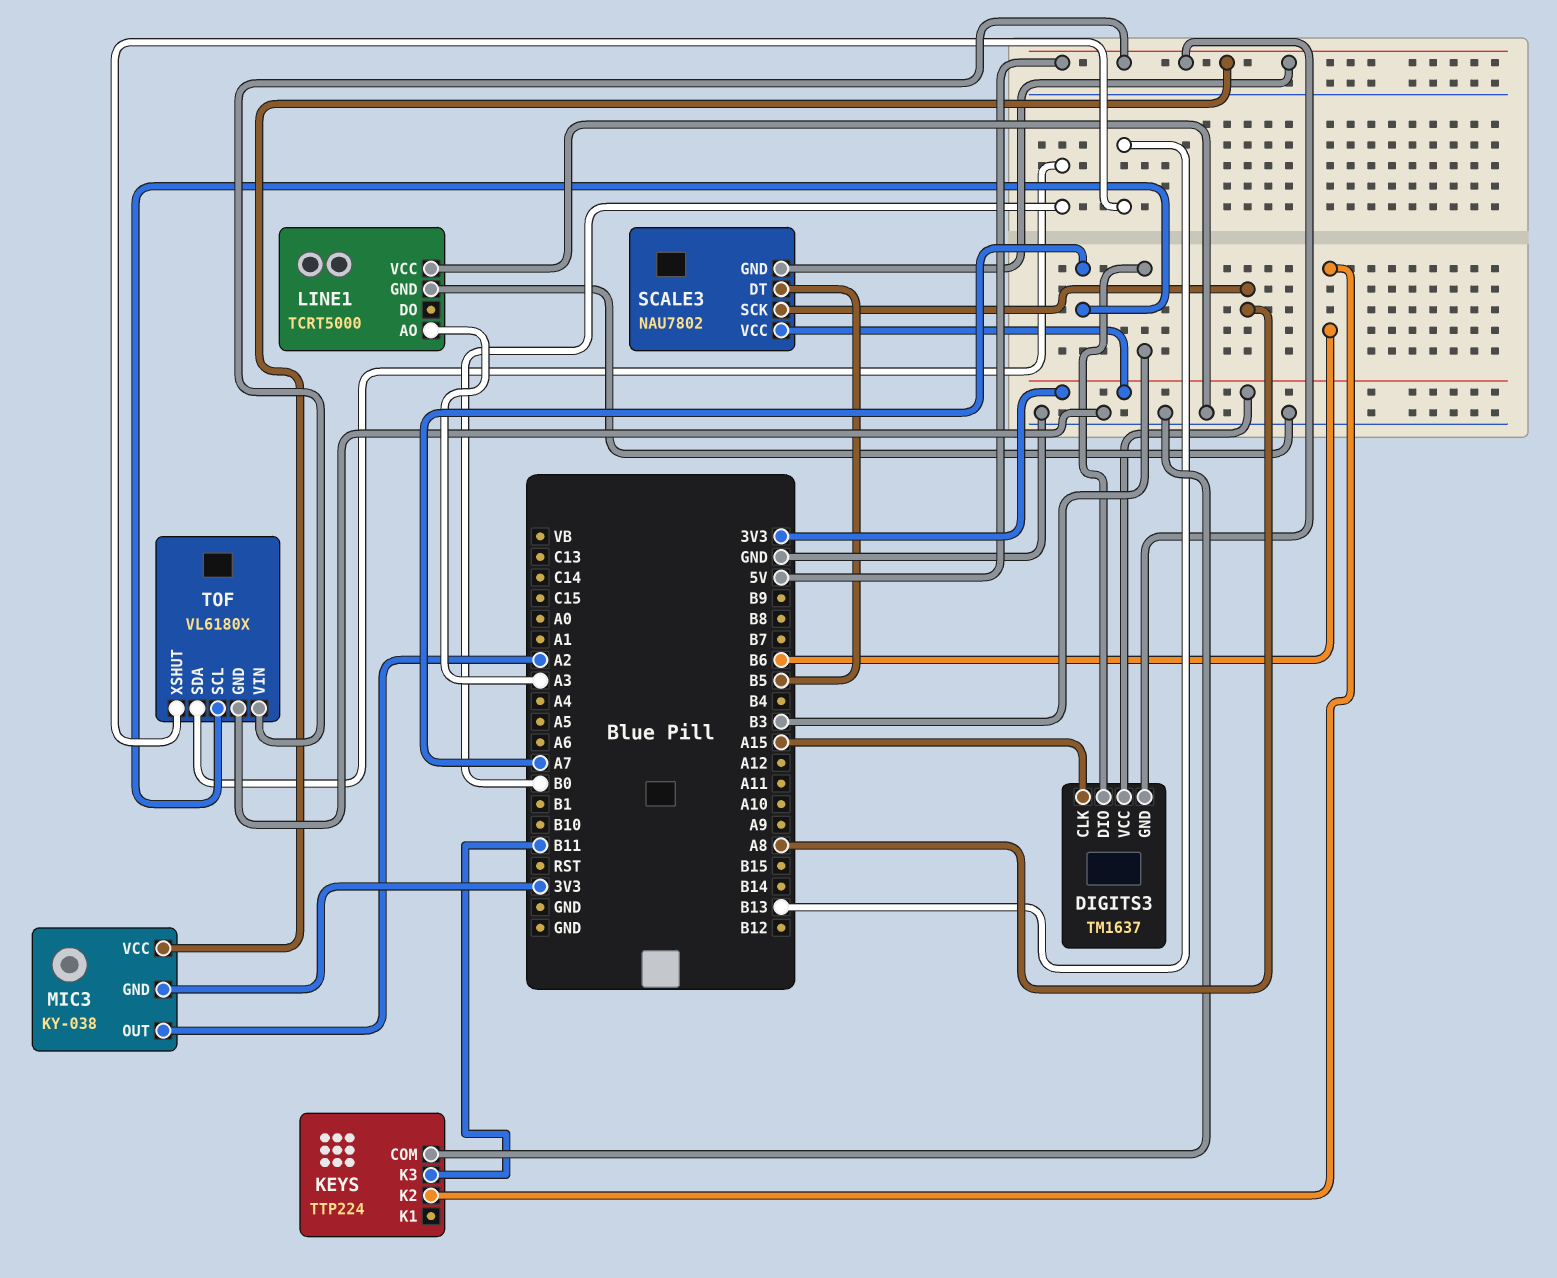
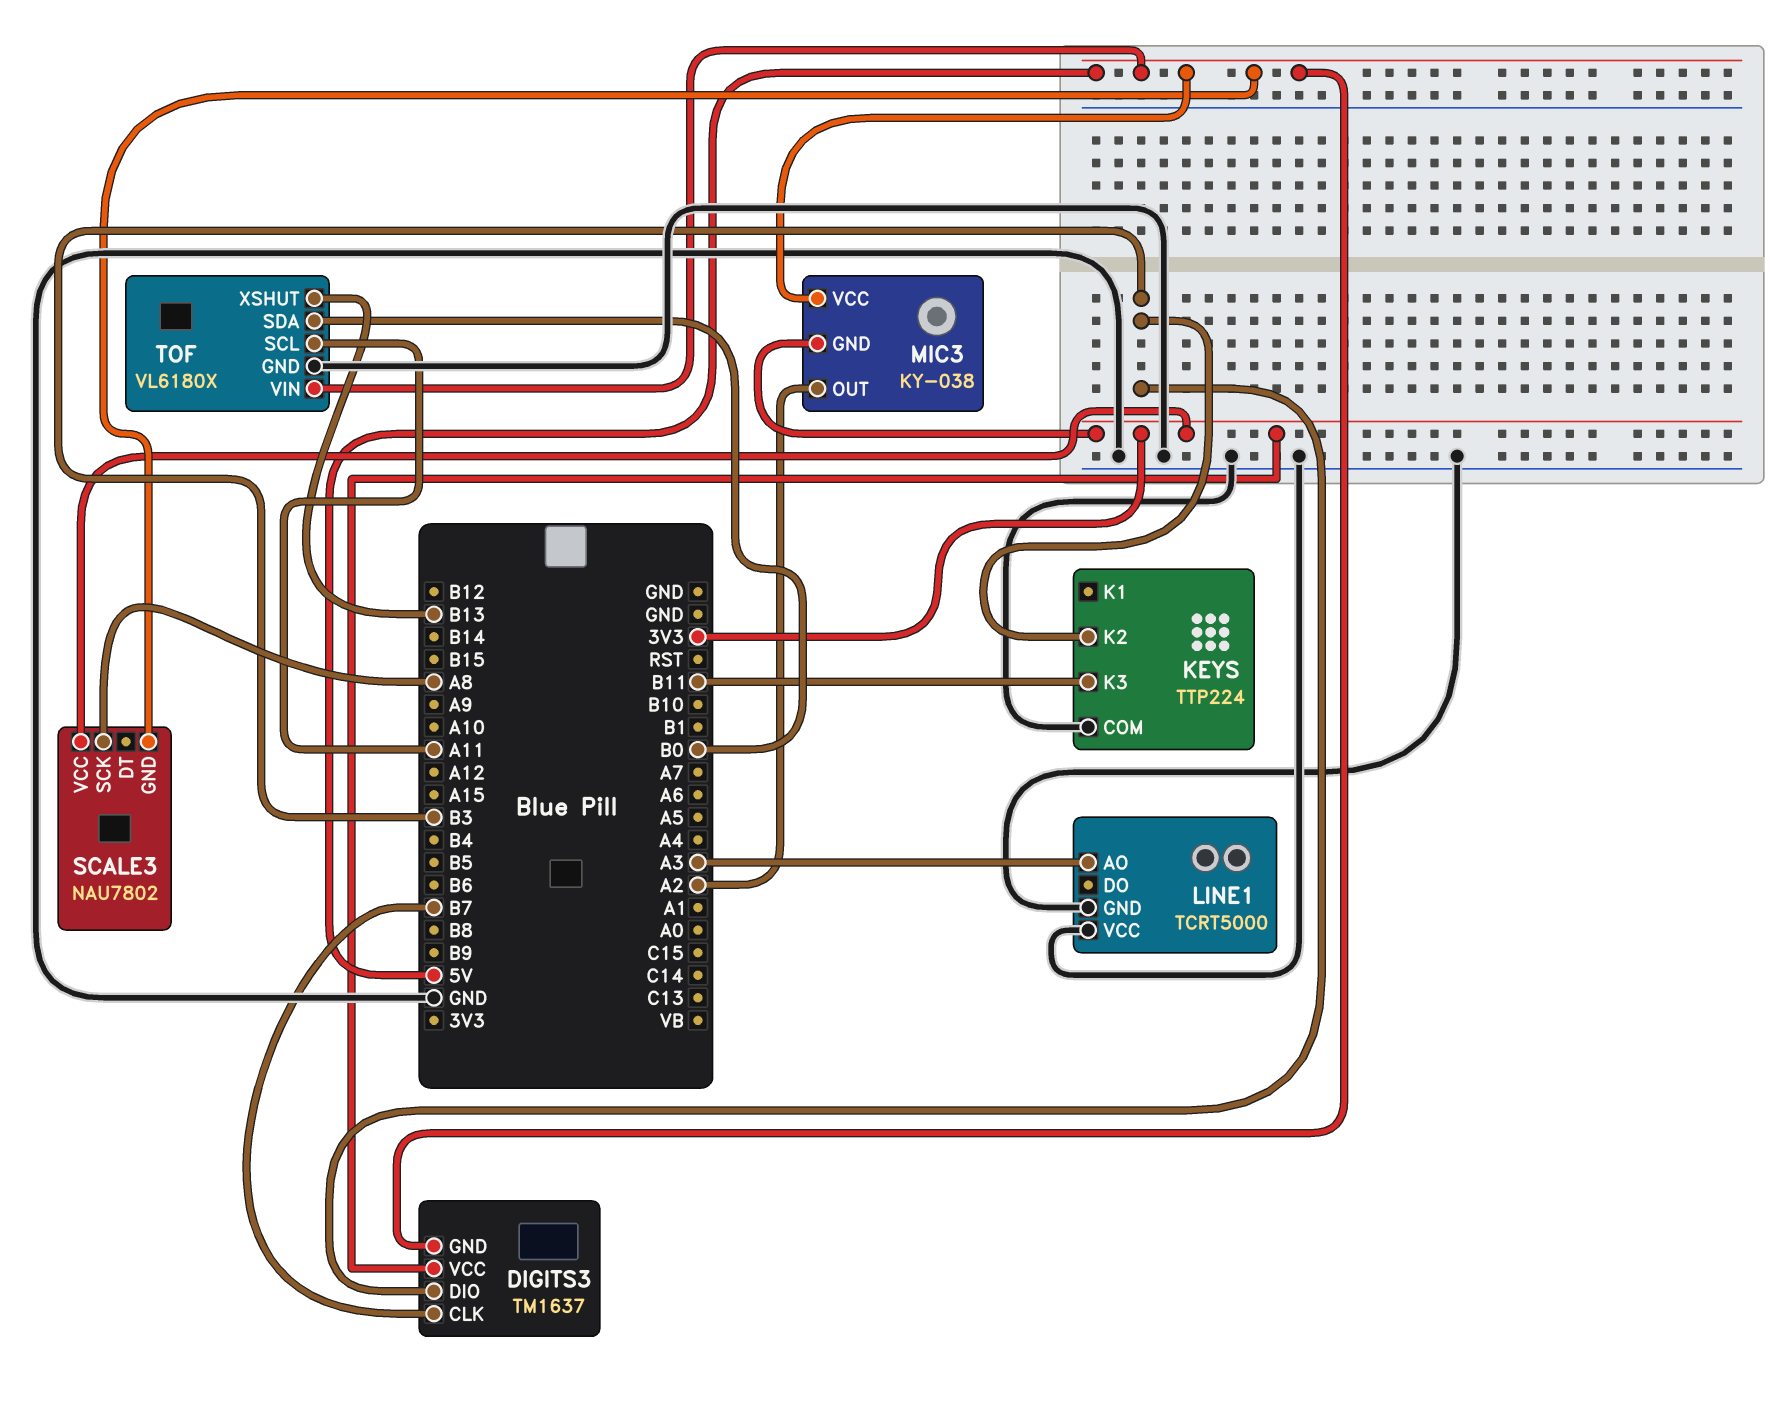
DIGITS3 pin CLK: A15 -> B7
KEYS pin K2: B6 -> B3
SCALE3 pin DT: B5 -> none
TOF pin SCL: A7 -> A11

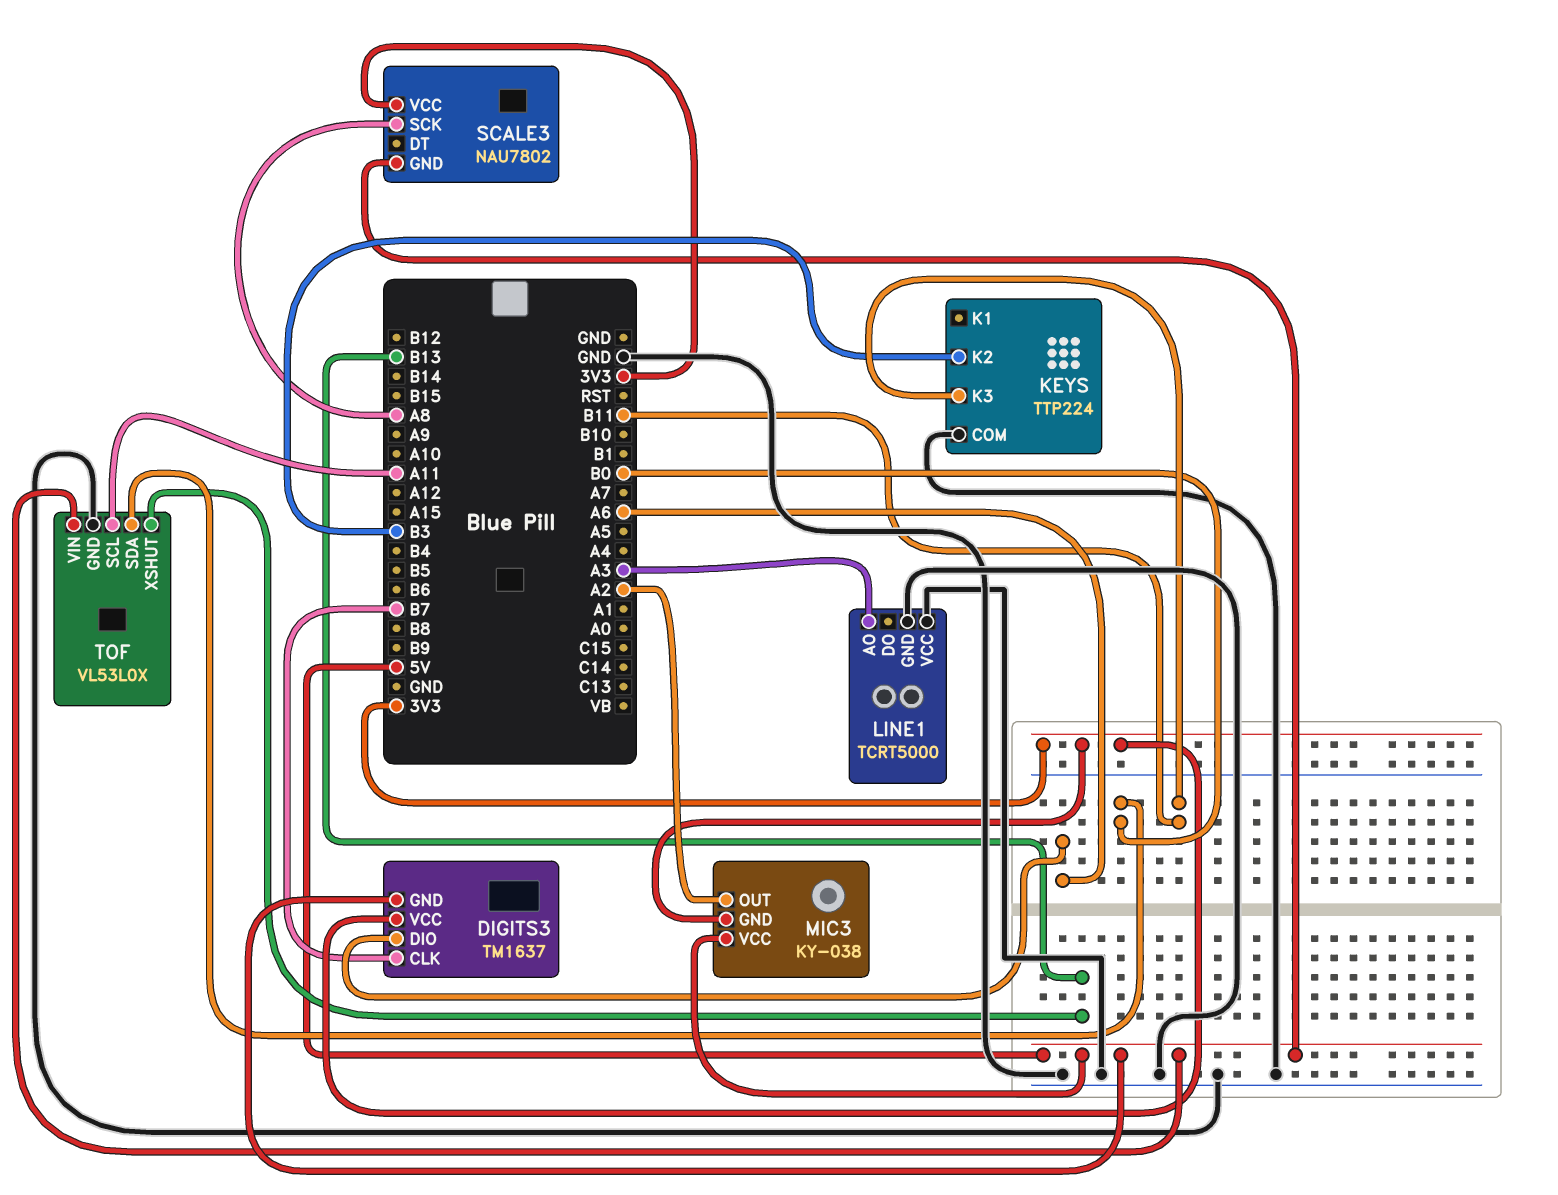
DIGITS3 pin DIO: B3 -> A6
TOF: VL6180X -> VL53L0X

